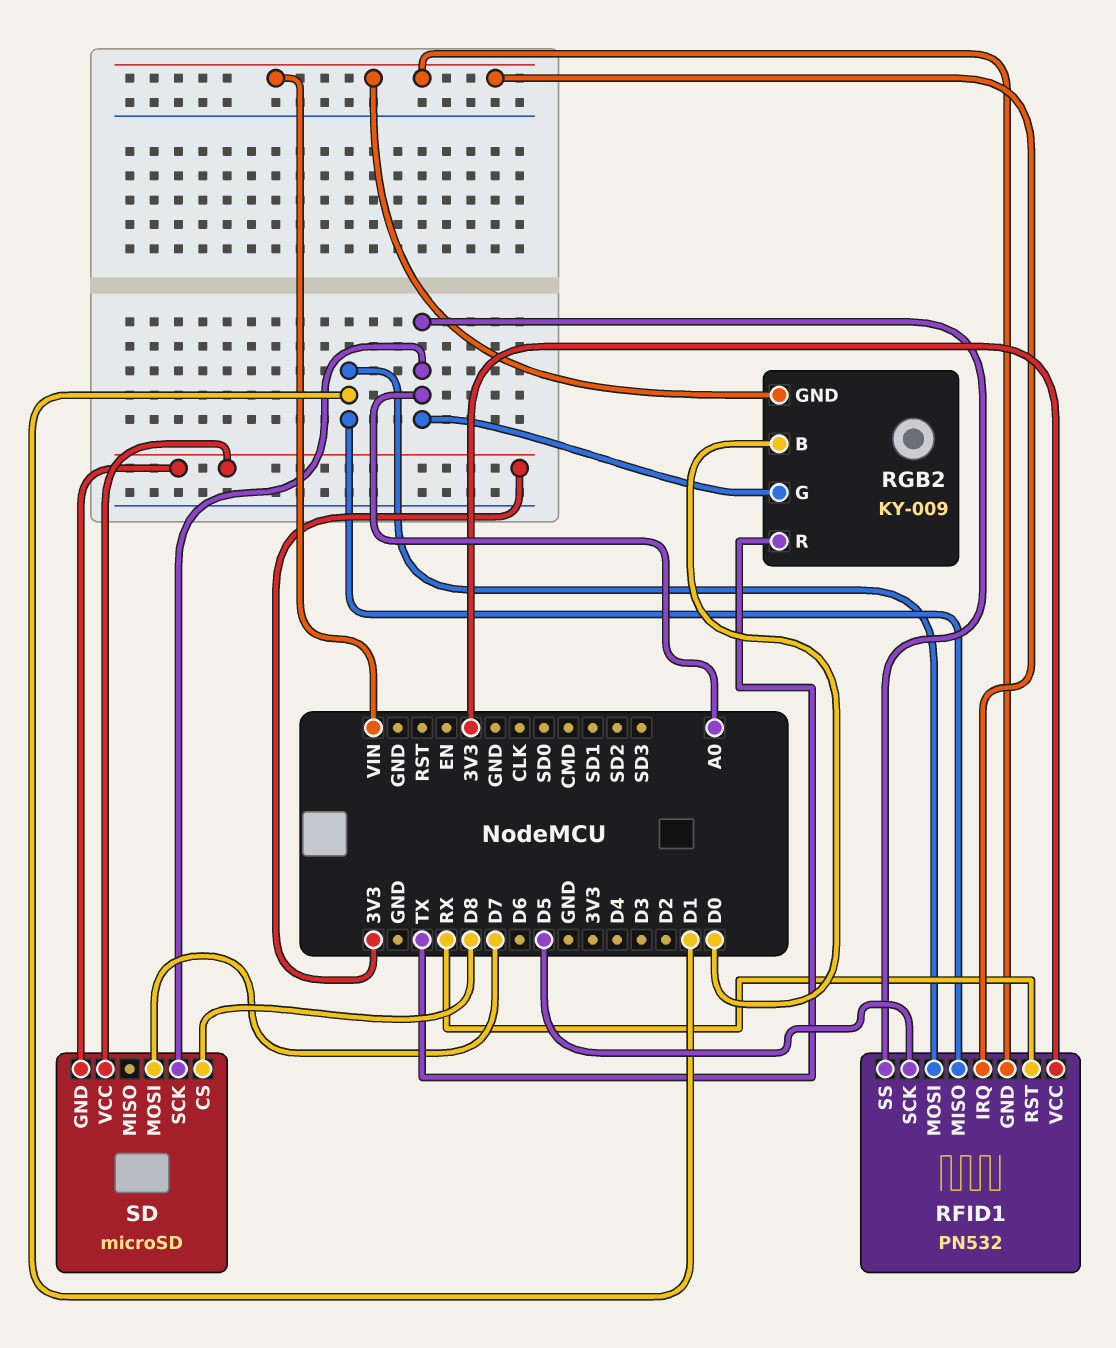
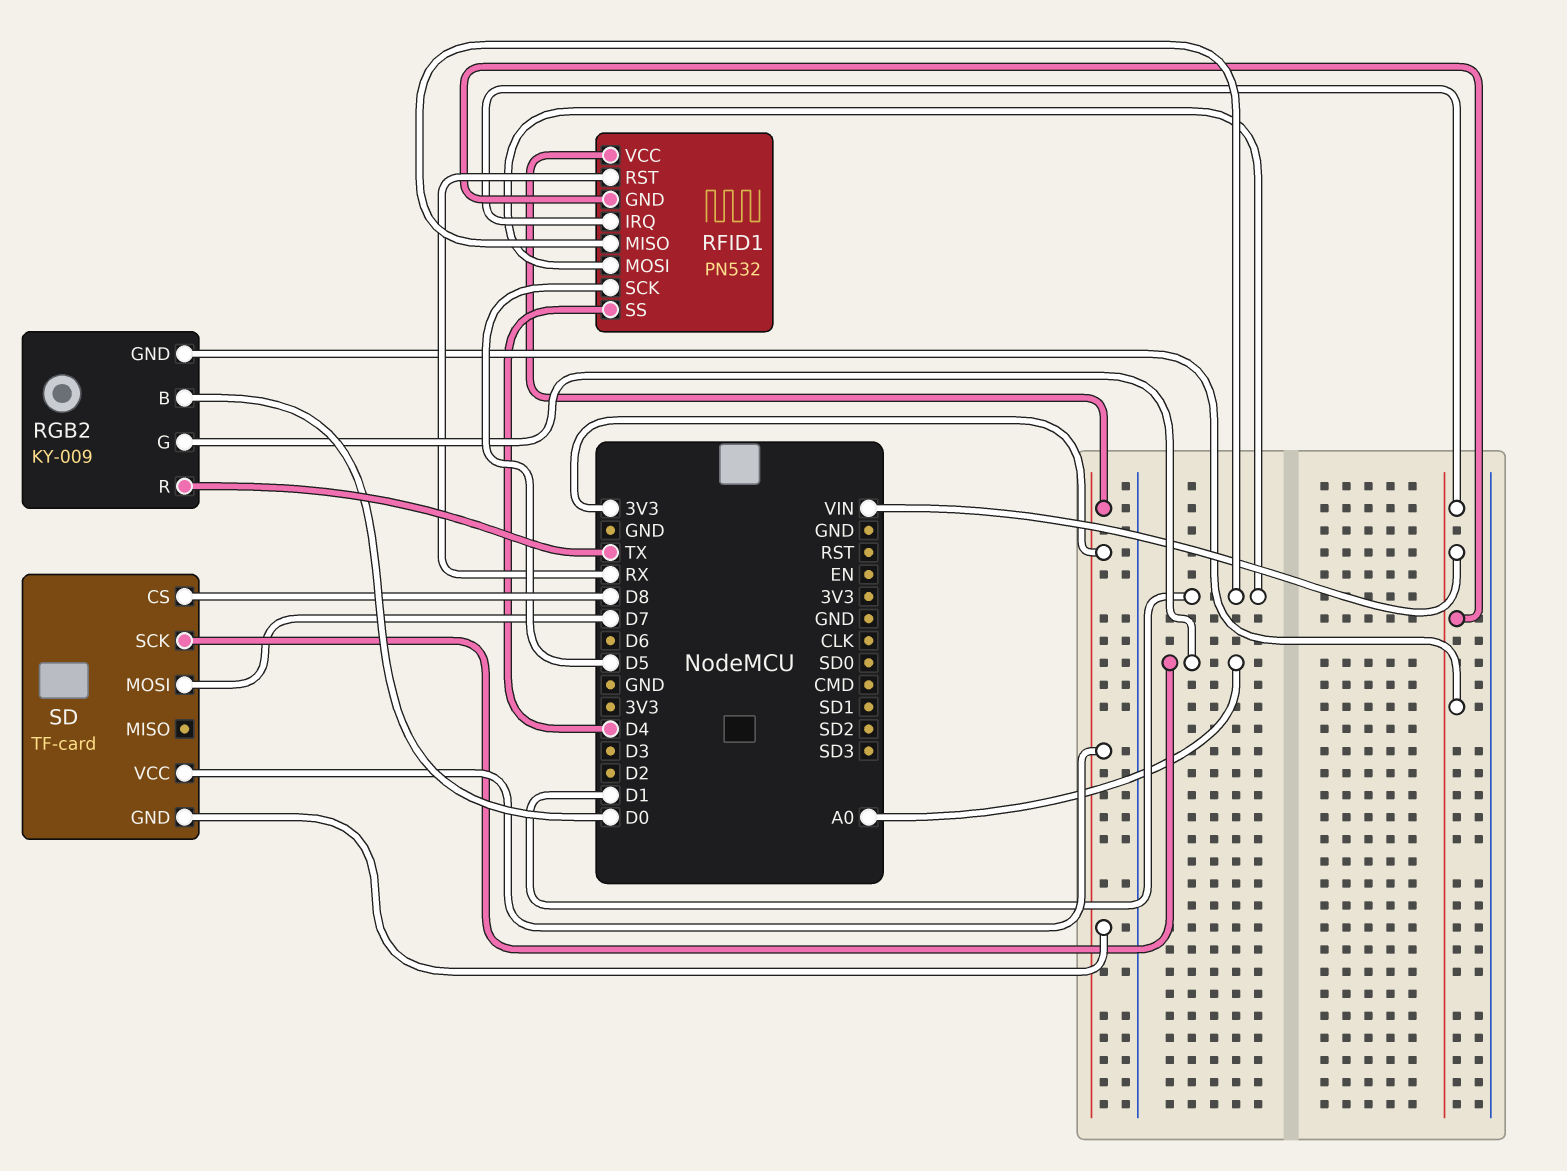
RFID1 pin SS: A0 -> D4
SD: microSD -> TF-card

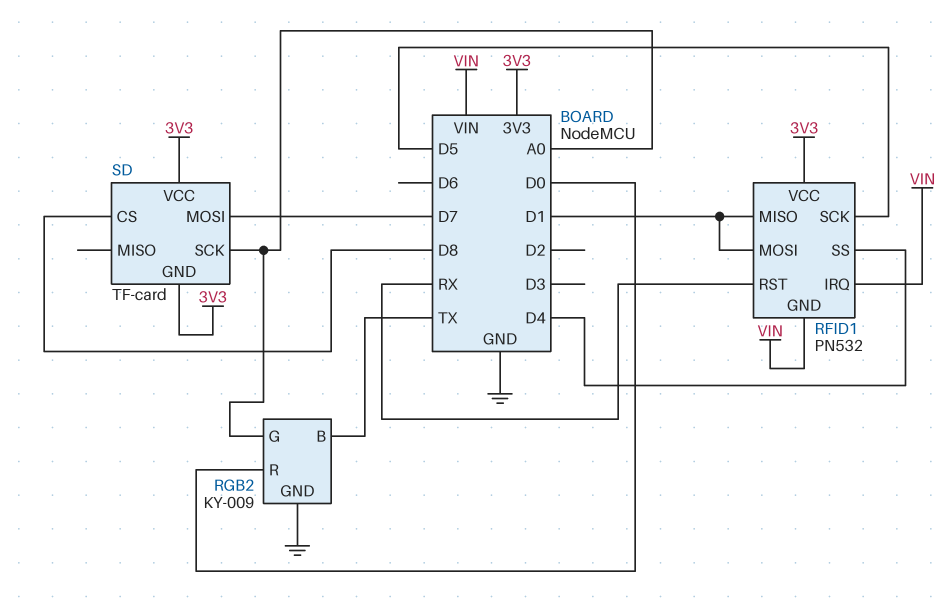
RGB2 pin B: D0 -> TX
RGB2 pin GND: VIN -> GND
RGB2 pin R: TX -> D0

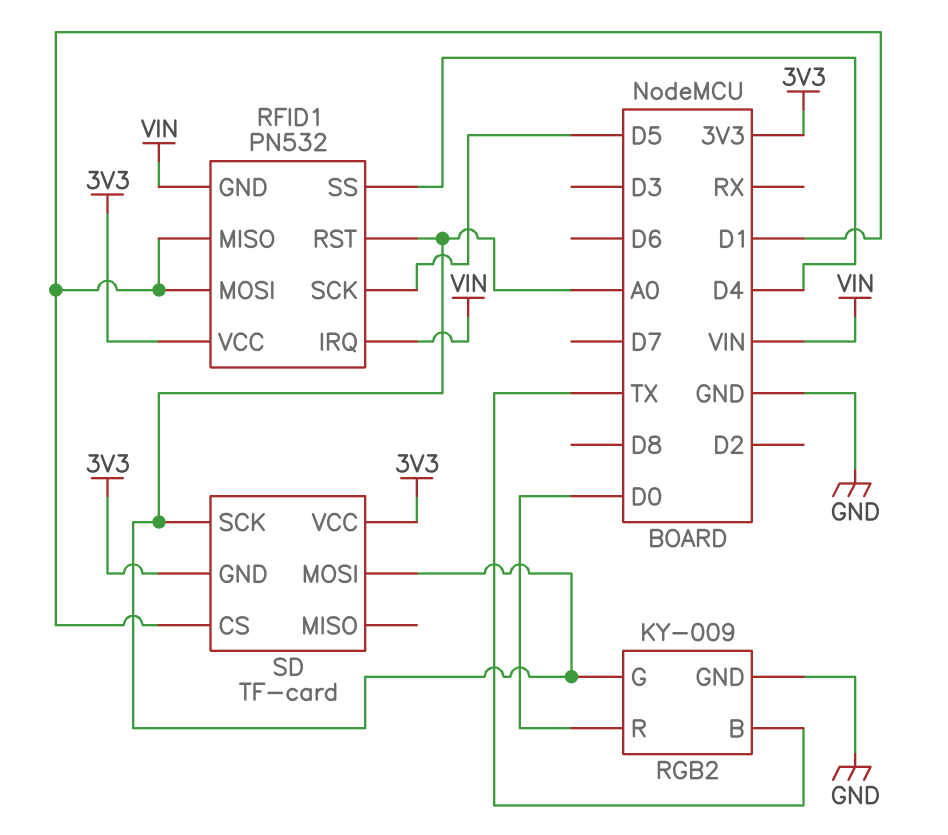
RFID1 pin RST: RX -> A0
SD pin CS: D8 -> D1
SD pin MOSI: D7 -> A0

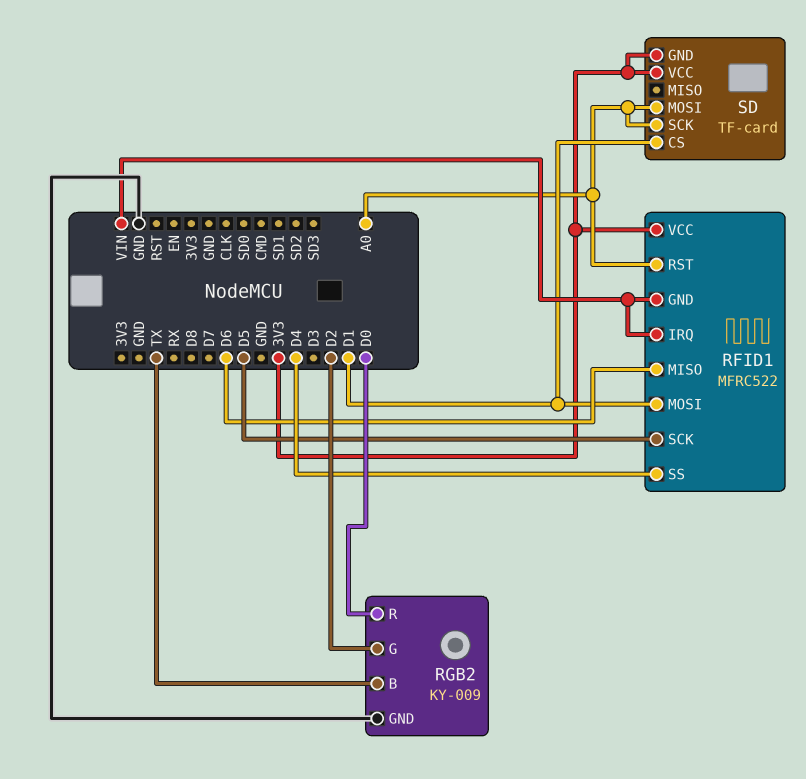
RFID1: PN532 -> MFRC522
RFID1 pin MISO: D1 -> D6
RGB2 pin G: A0 -> D2

